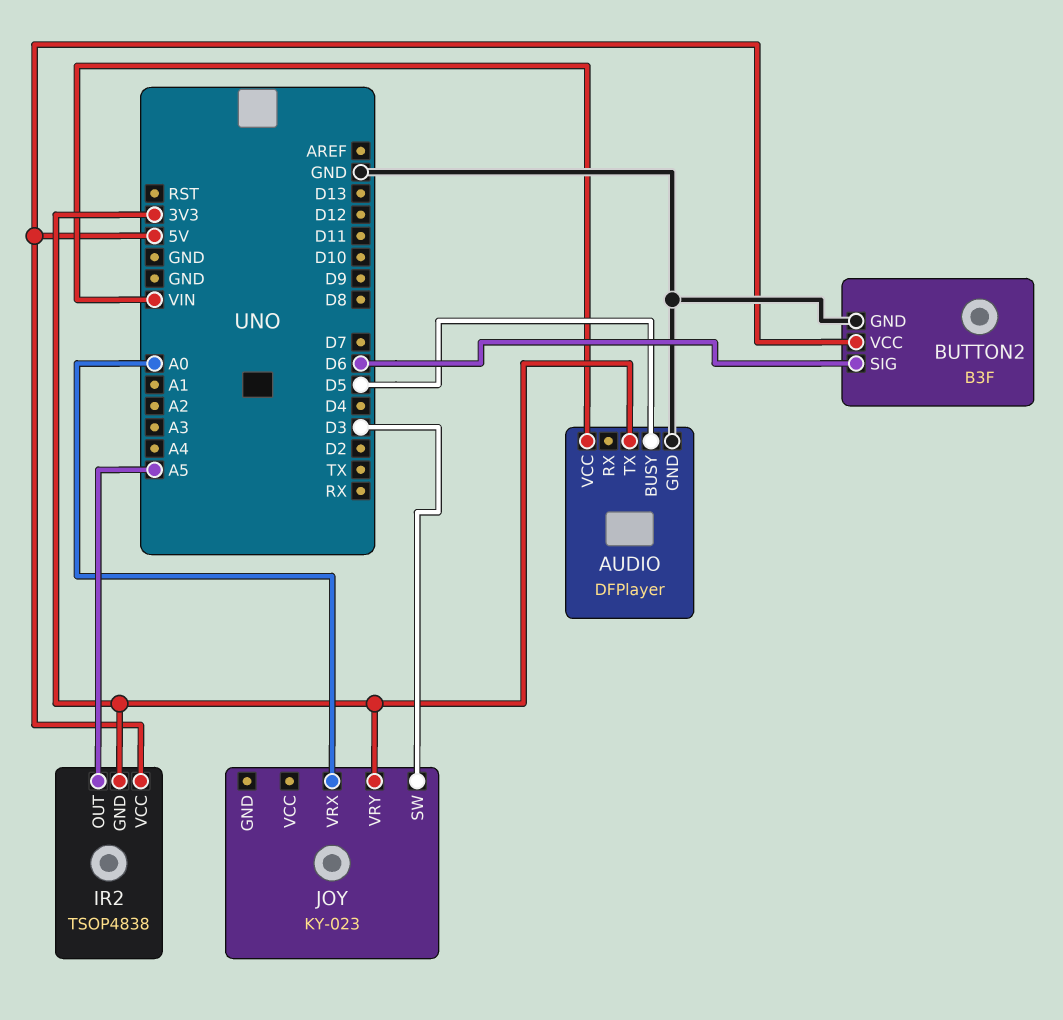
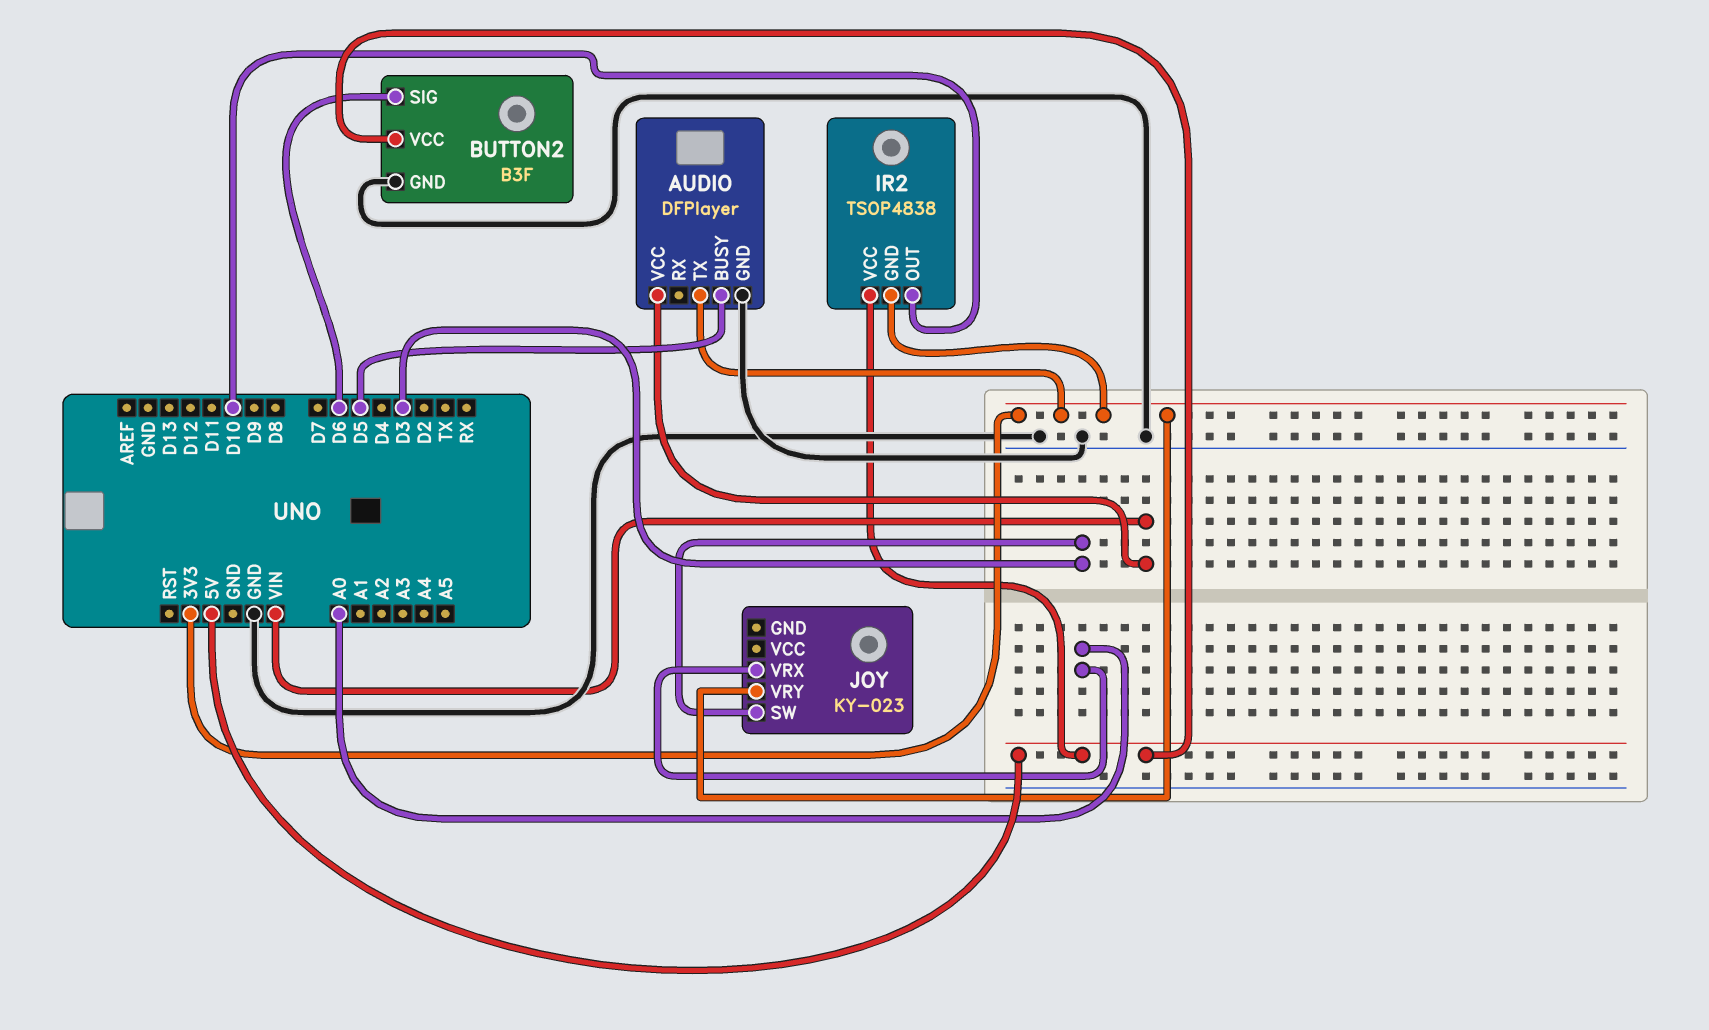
IR2 pin OUT: A5 -> D10

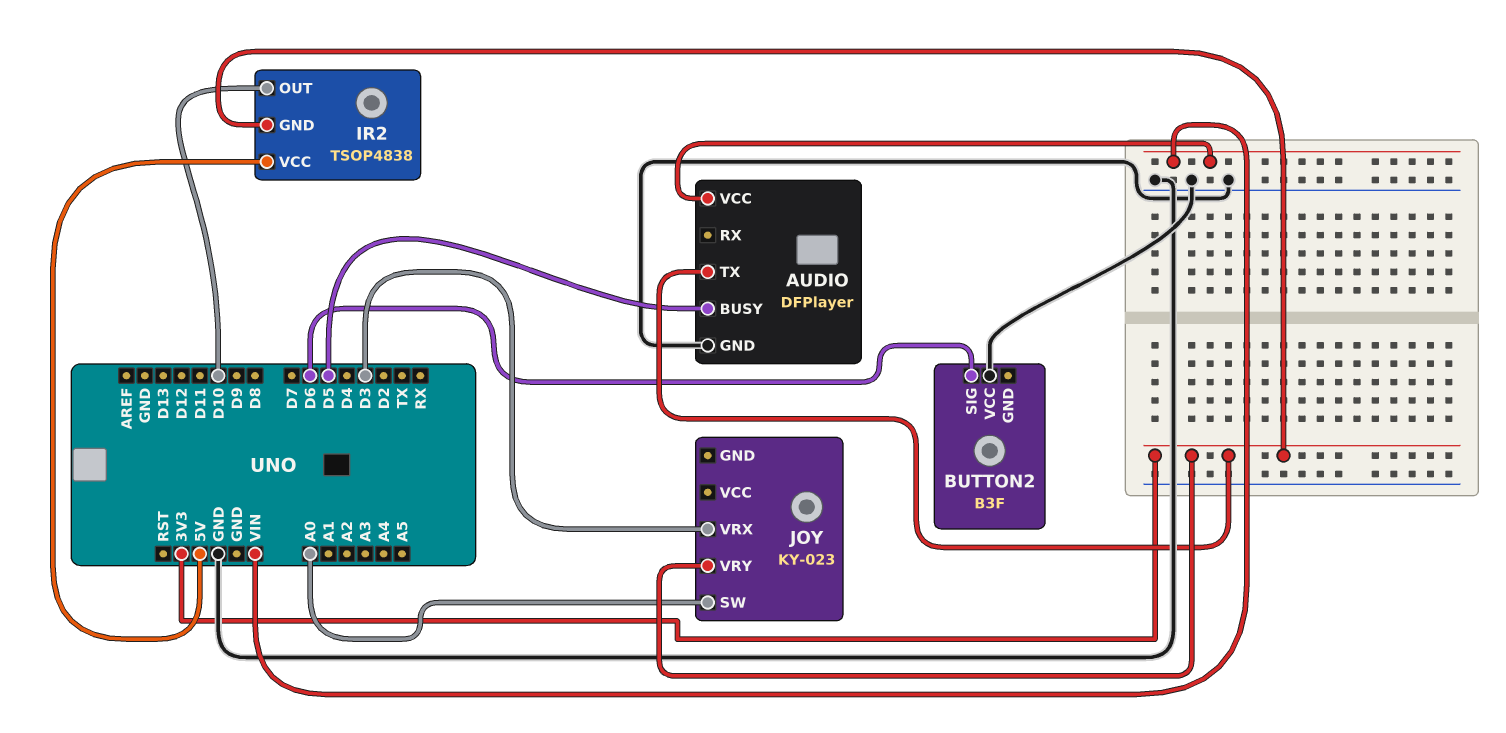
BUTTON2 pin GND: GND -> none
BUTTON2 pin VCC: 5V -> GND
JOY pin SW: D3 -> A0
JOY pin VRX: A0 -> D3

